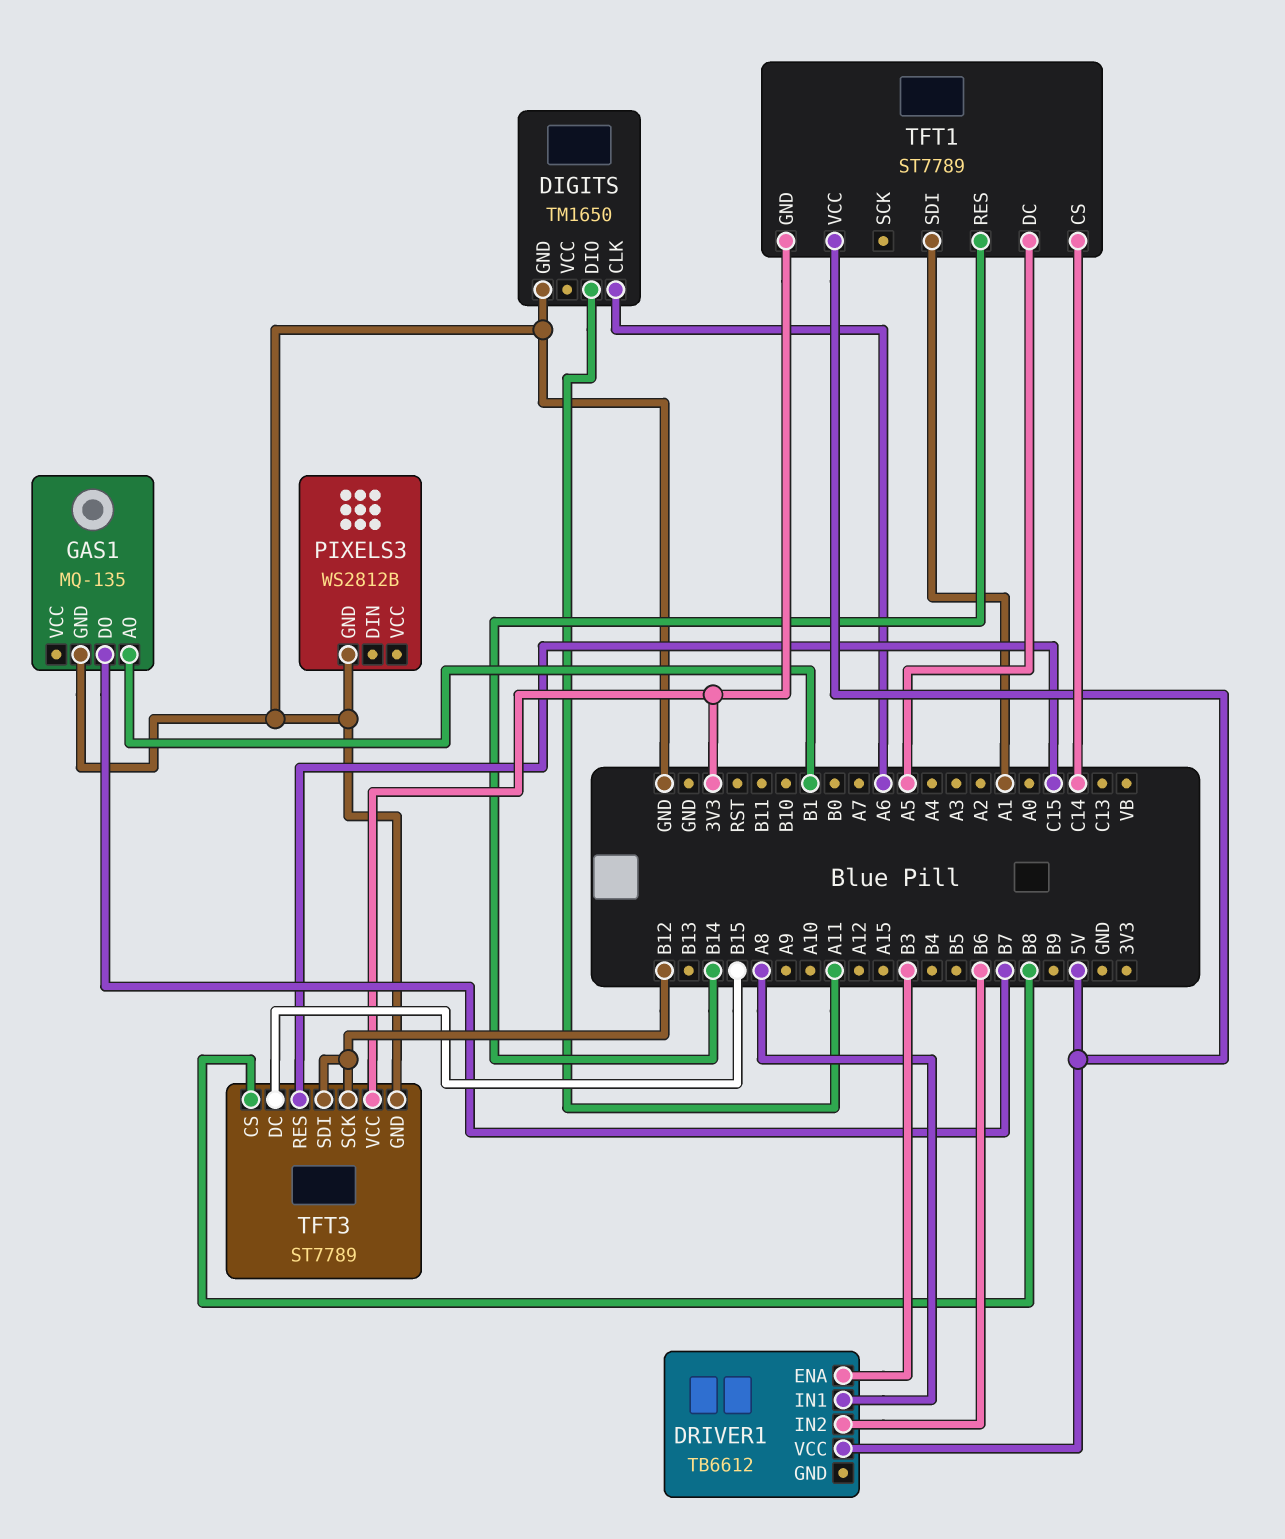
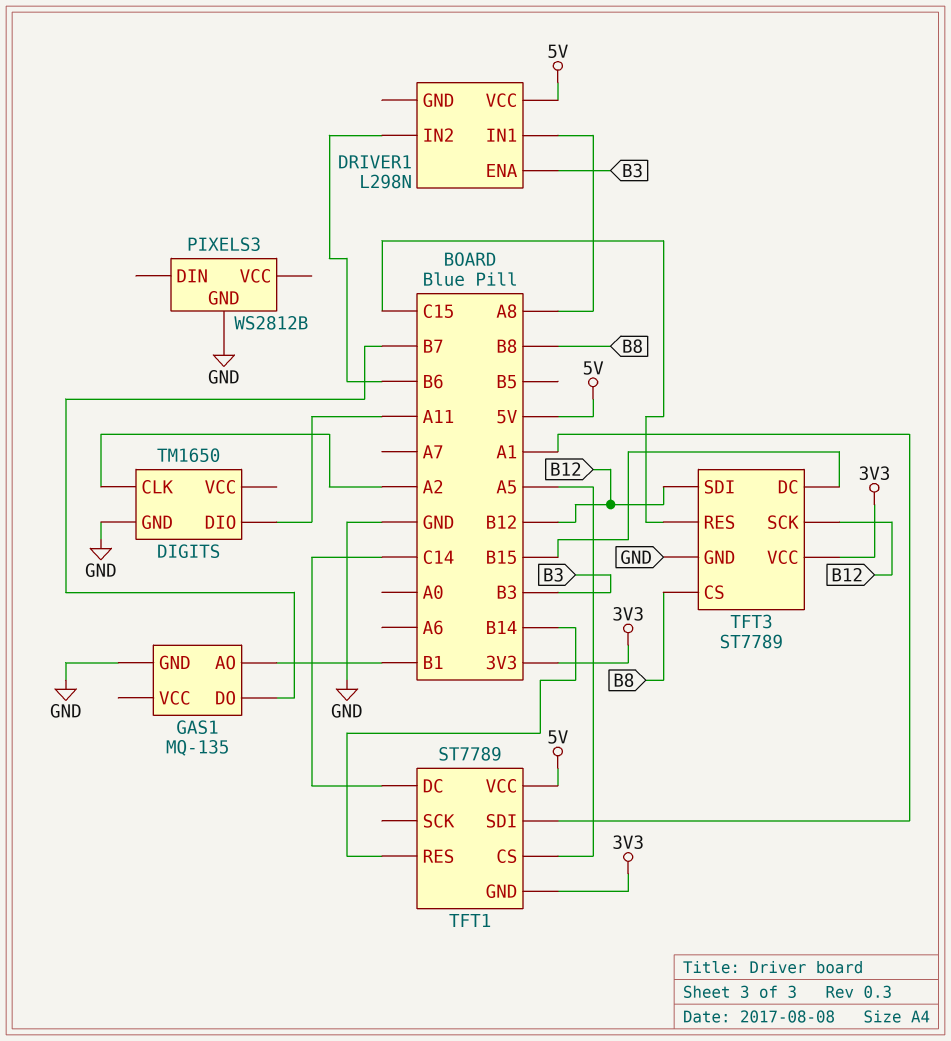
DIGITS pin CLK: A6 -> A2
DRIVER1: TB6612 -> L298N
TFT1 pin CS: C14 -> A5
TFT1 pin DC: A5 -> C14

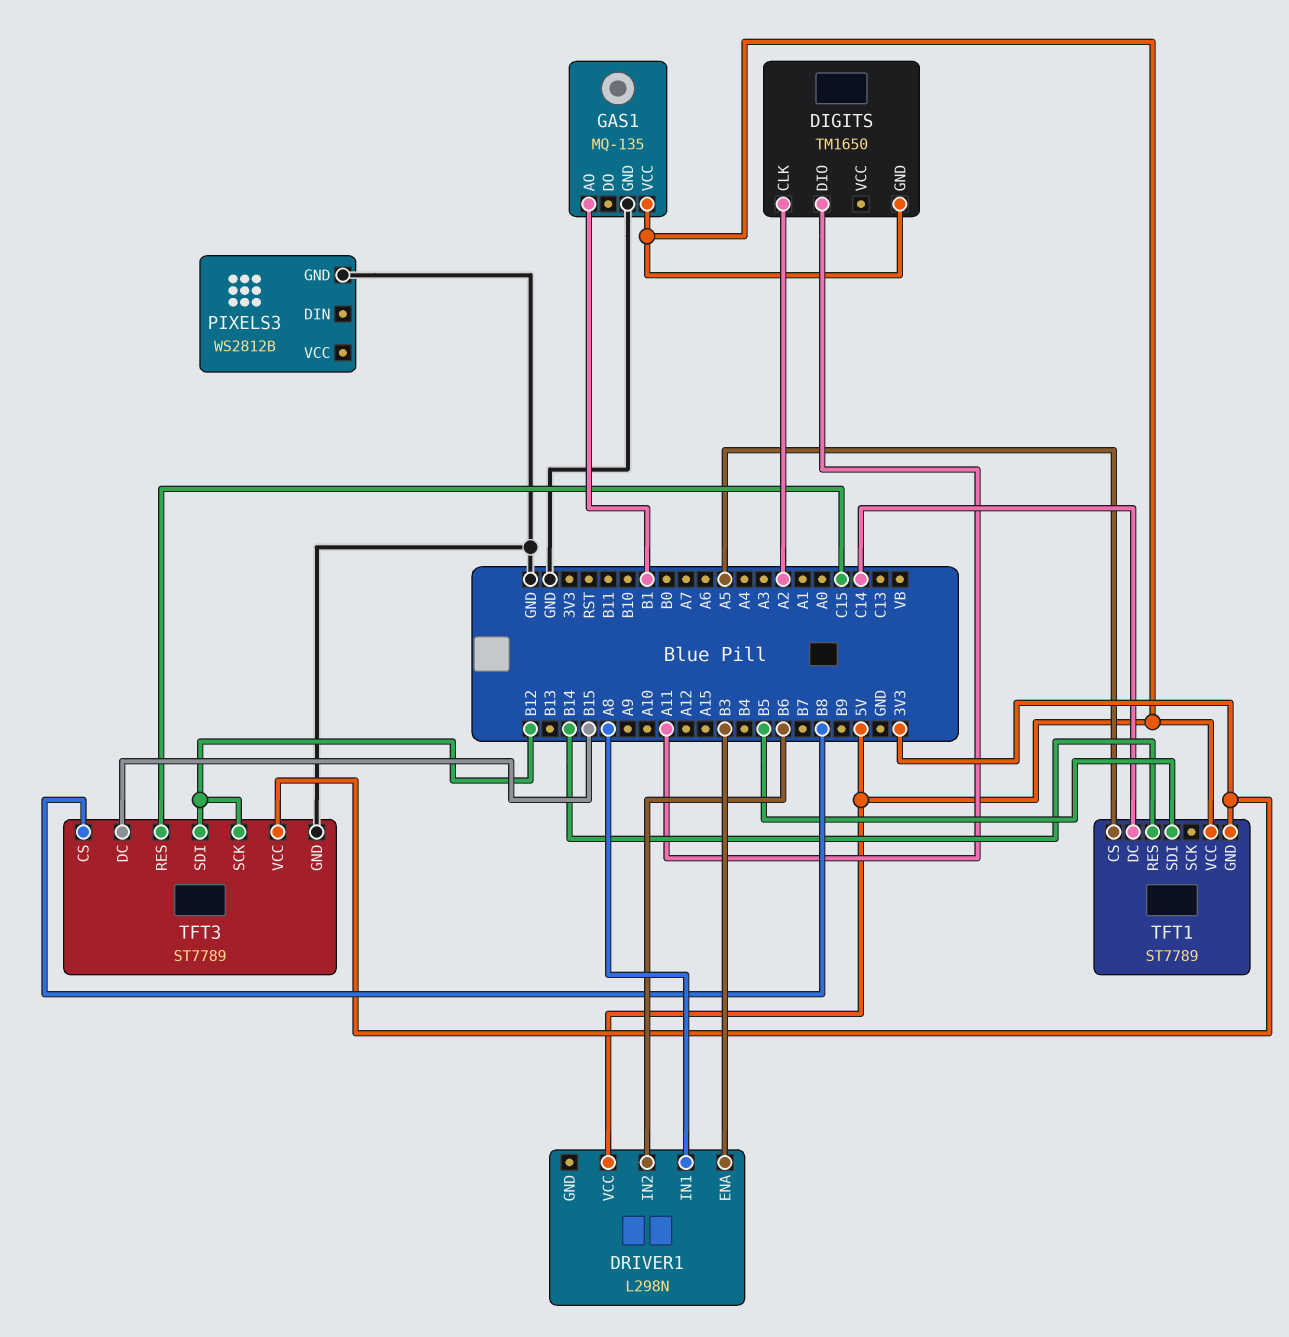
DIGITS pin GND: GND -> 5V
GAS1 pin DO: B7 -> none
GAS1 pin VCC: none -> 5V
TFT1 pin SDI: A1 -> B5

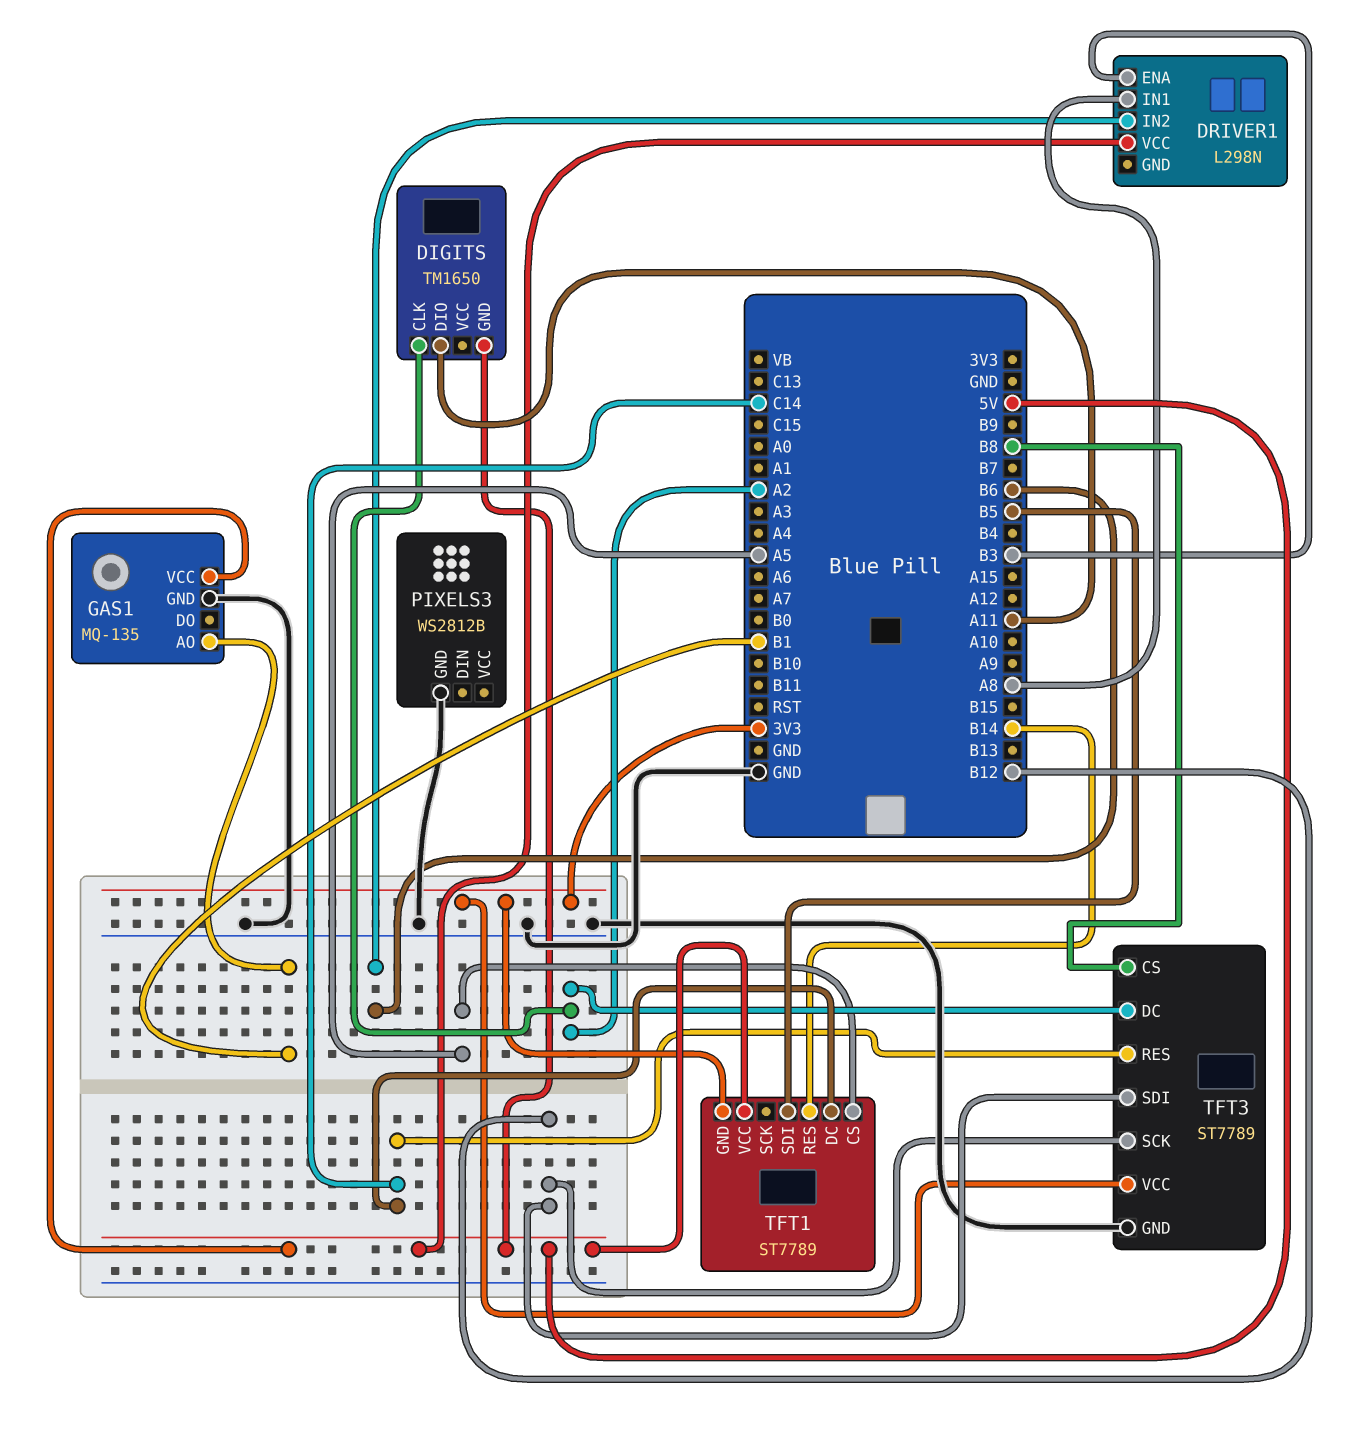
TFT3 pin DC: B15 -> A2
TFT3 pin RES: C15 -> C14

